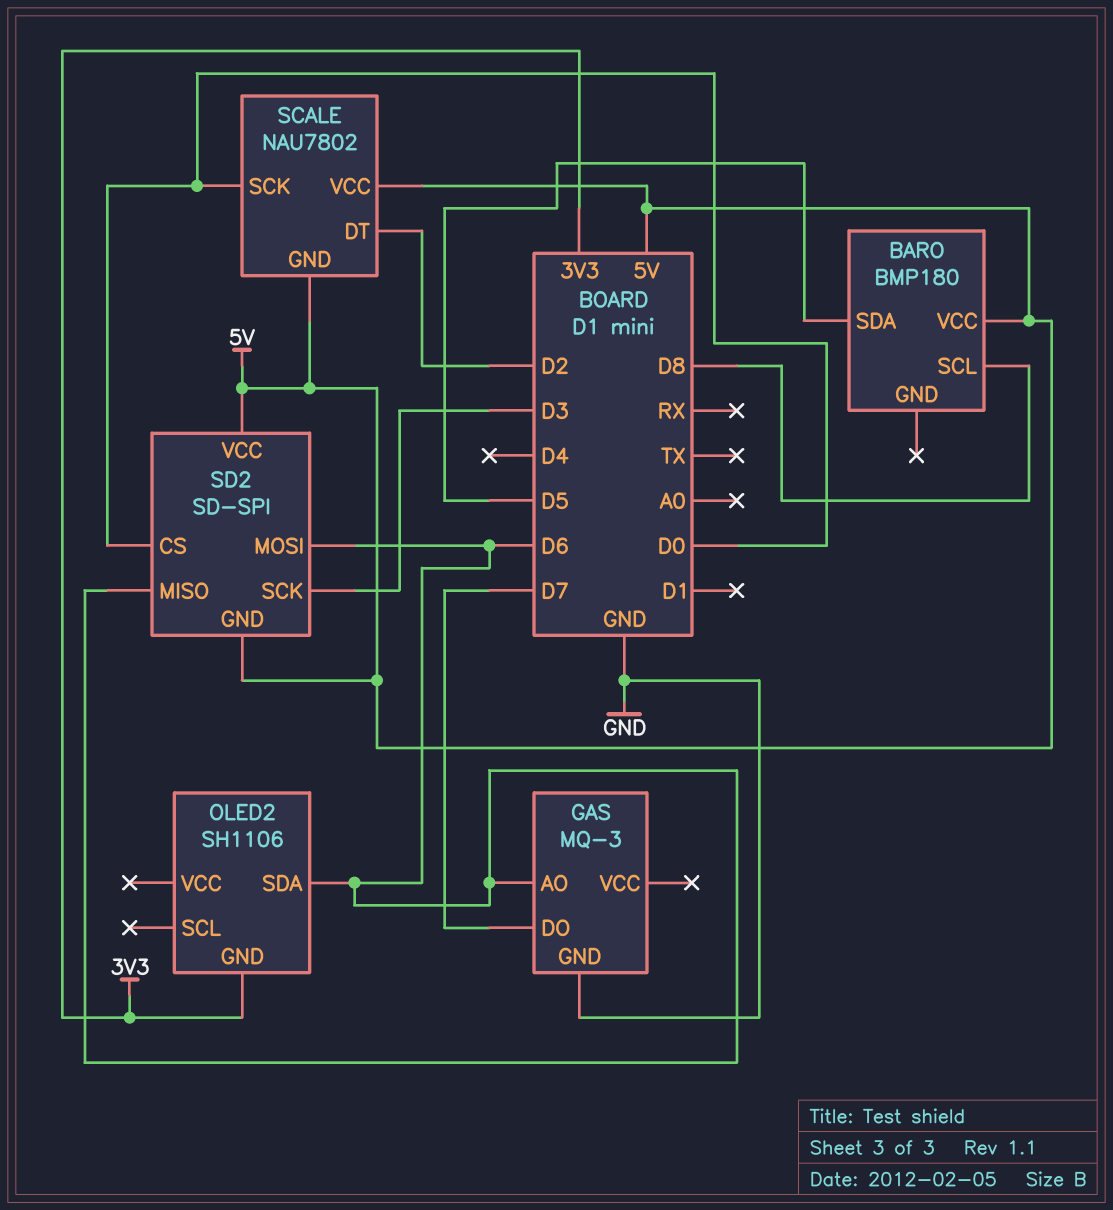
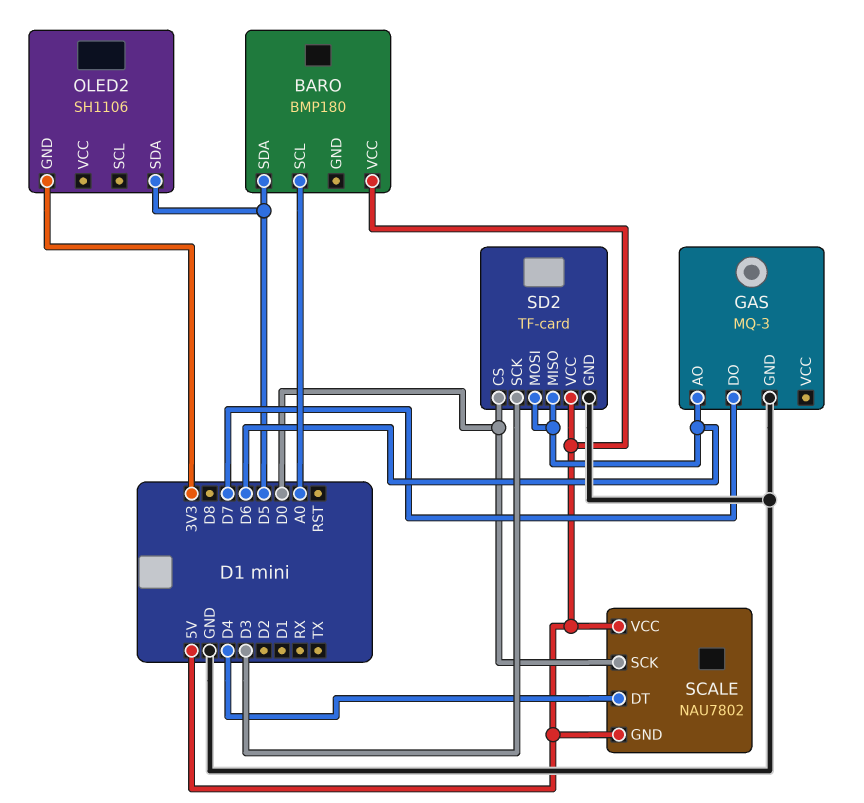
BARO pin SCL: D8 -> A0
OLED2 pin SDA: D6 -> D5
SCALE pin DT: D2 -> D4
SD2: SD-SPI -> TF-card
SD2 pin GND: 5V -> GND

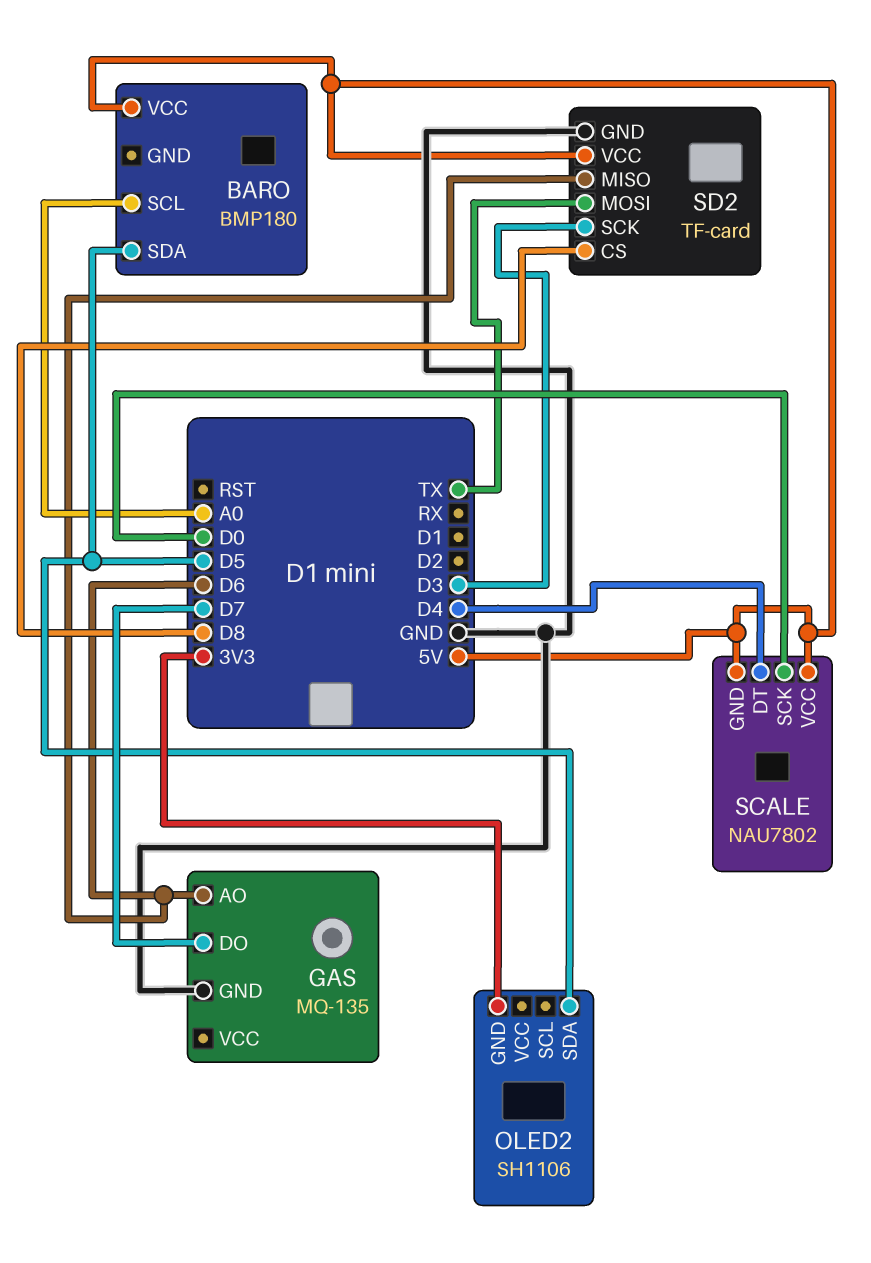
GAS: MQ-3 -> MQ-135
SD2 pin CS: D0 -> D8
SD2 pin MOSI: D6 -> TX

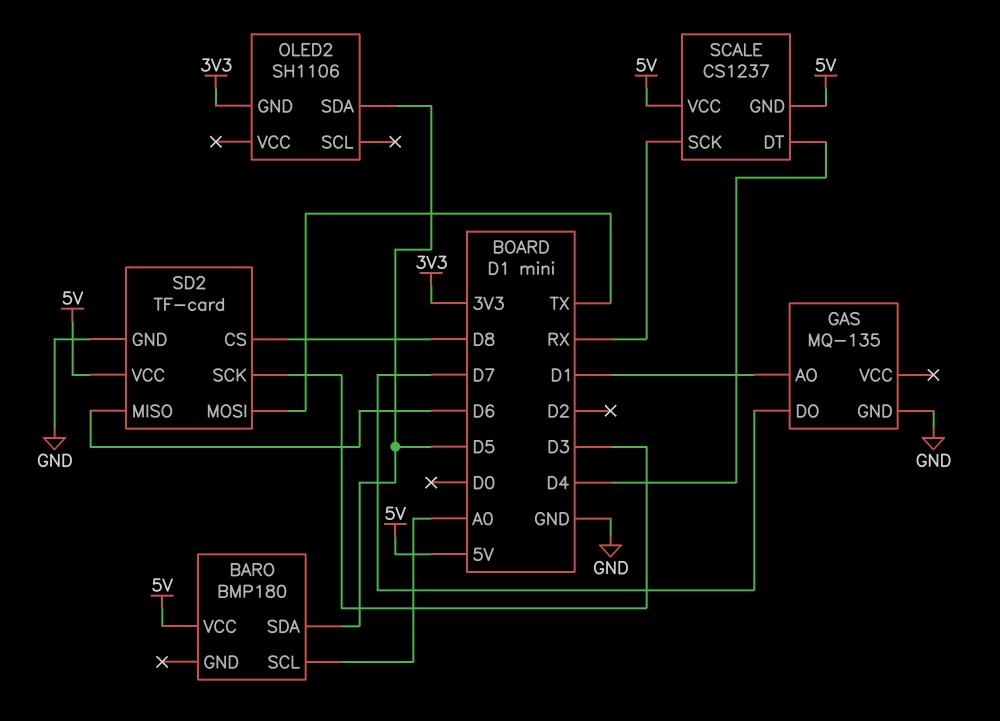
GAS pin AO: D6 -> D1
SCALE: NAU7802 -> CS1237
SCALE pin SCK: D0 -> RX

